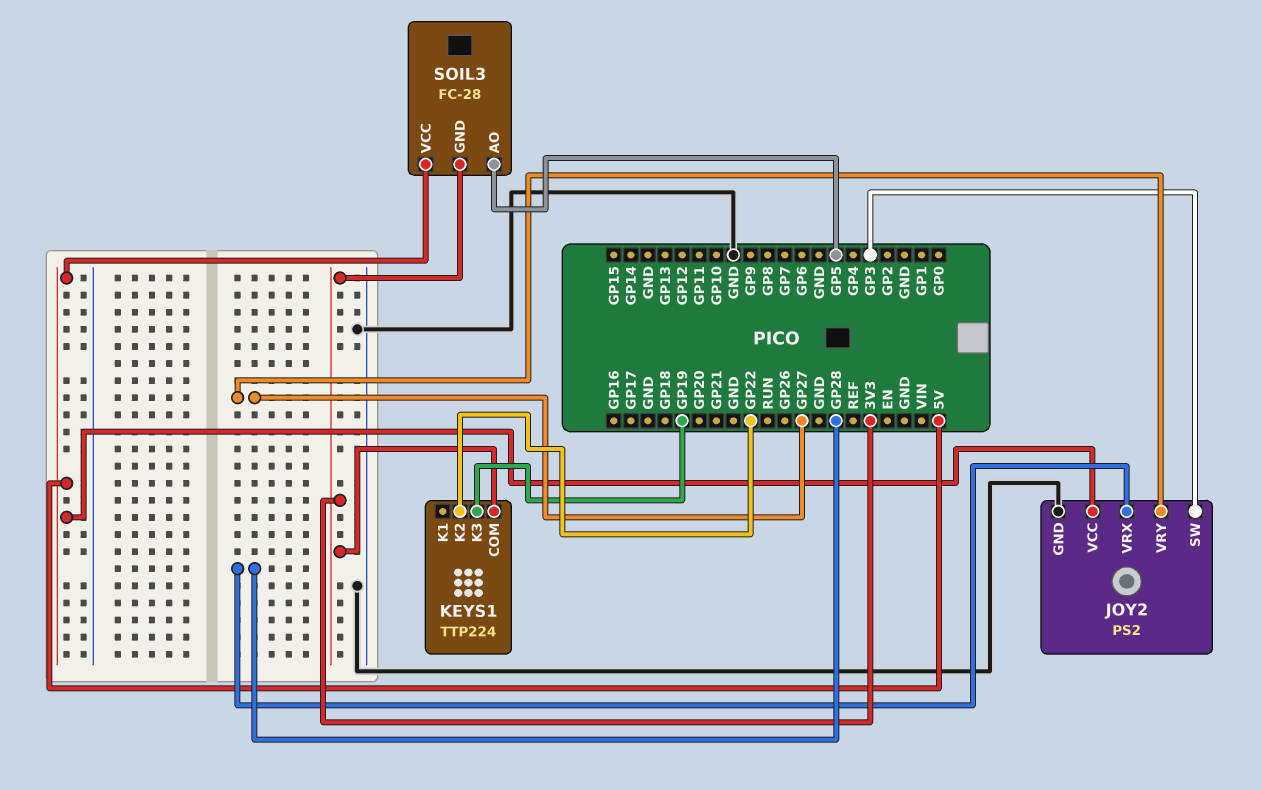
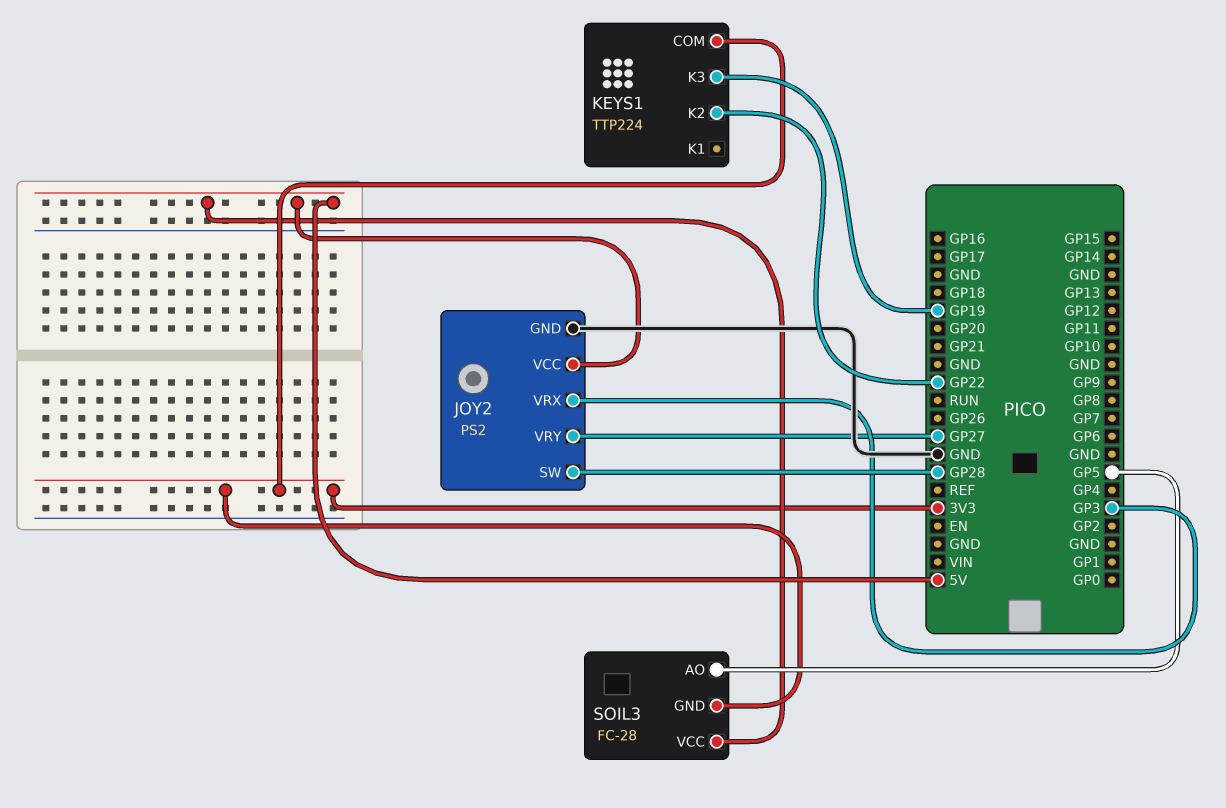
JOY2 pin SW: GP3 -> GP28
JOY2 pin VRX: GP28 -> GP3

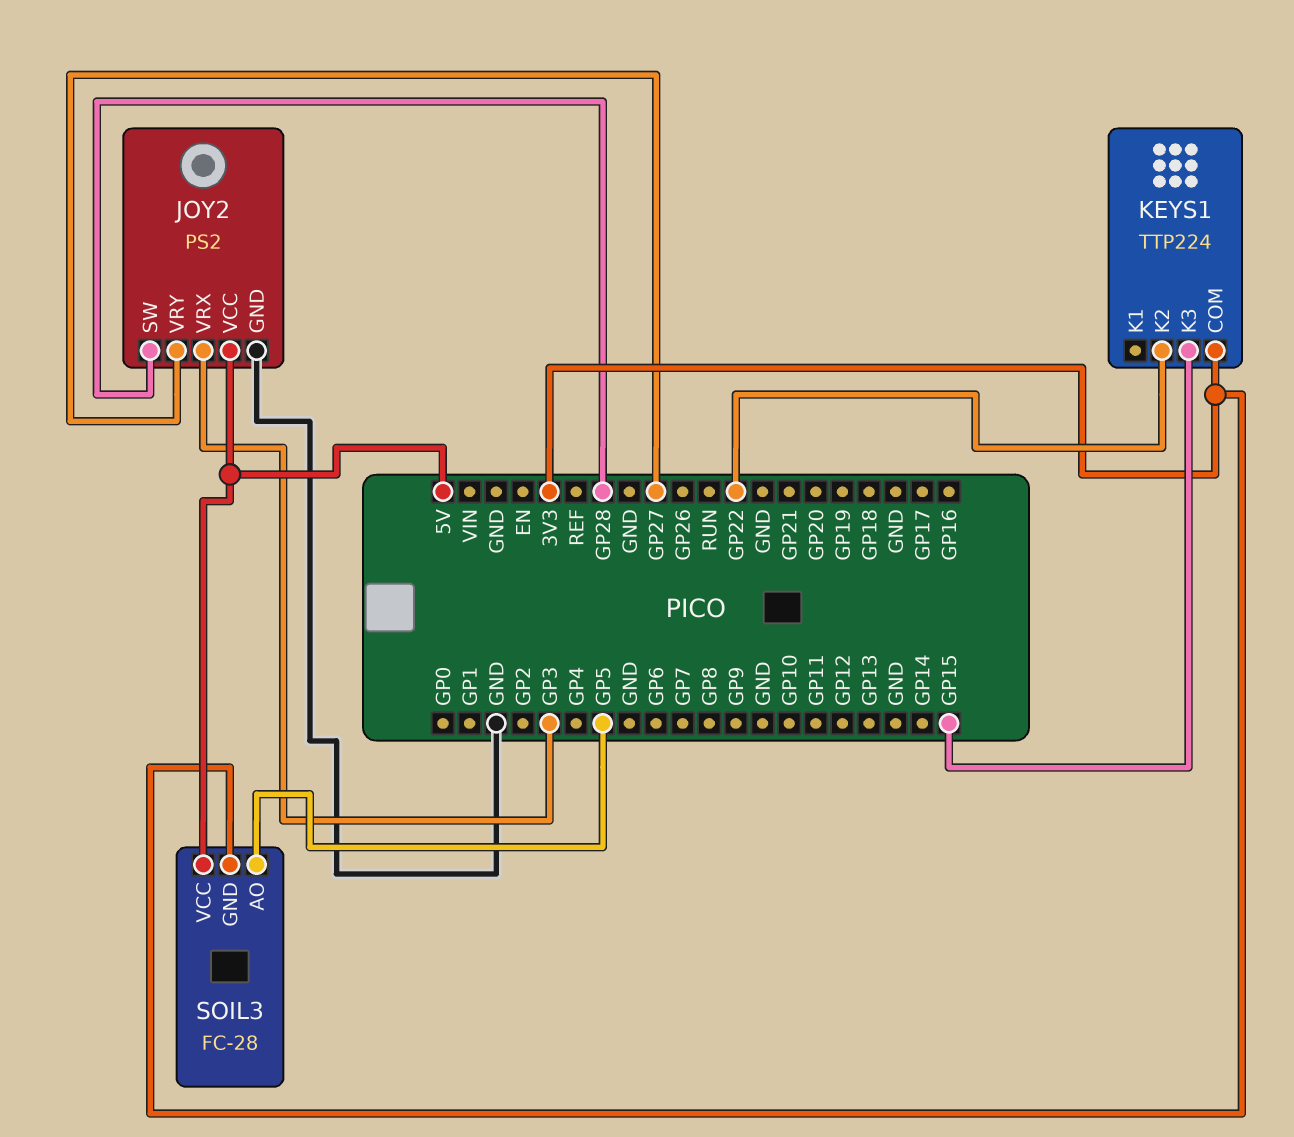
KEYS1 pin K3: GP19 -> GP15

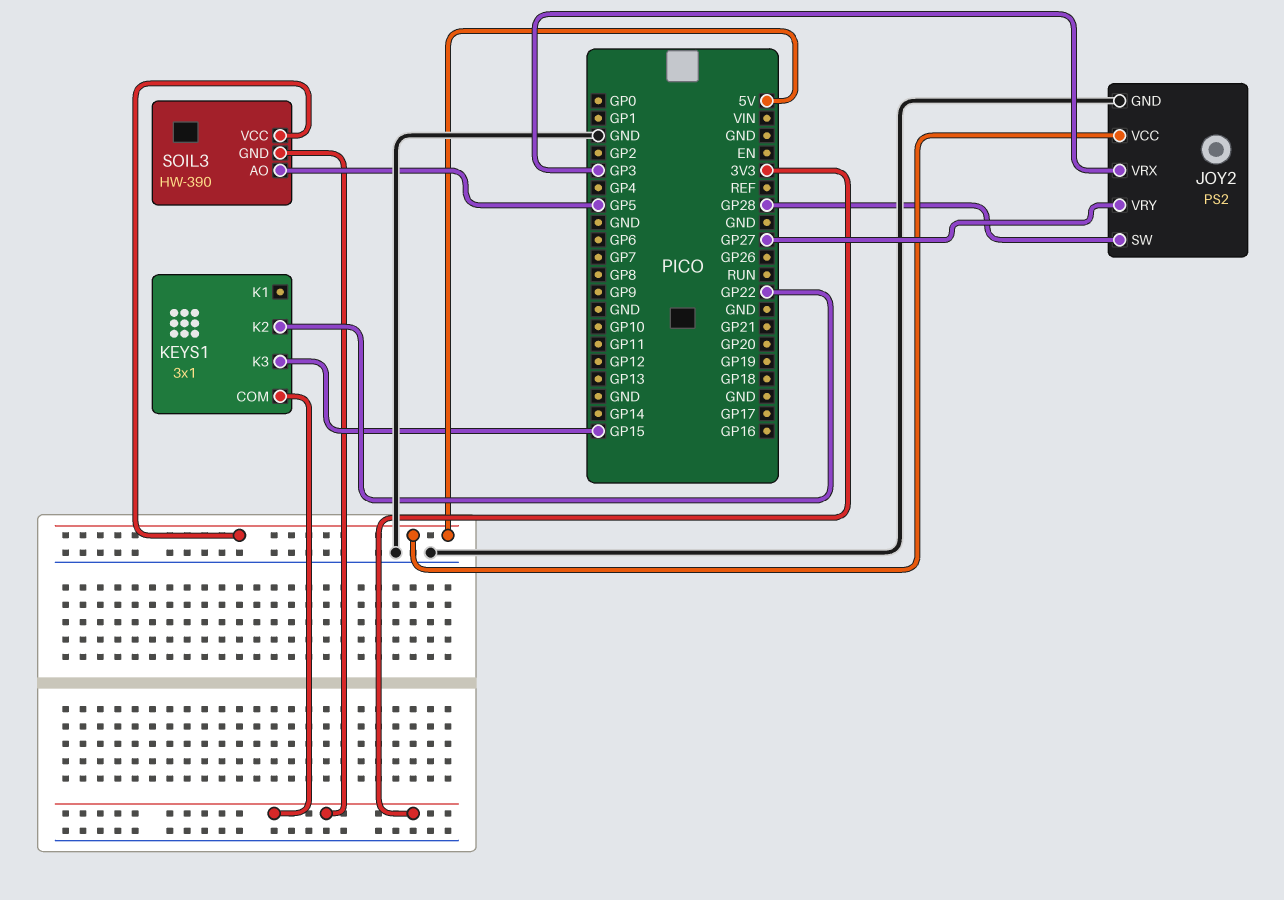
KEYS1: TTP224 -> 3x1
SOIL3: FC-28 -> HW-390

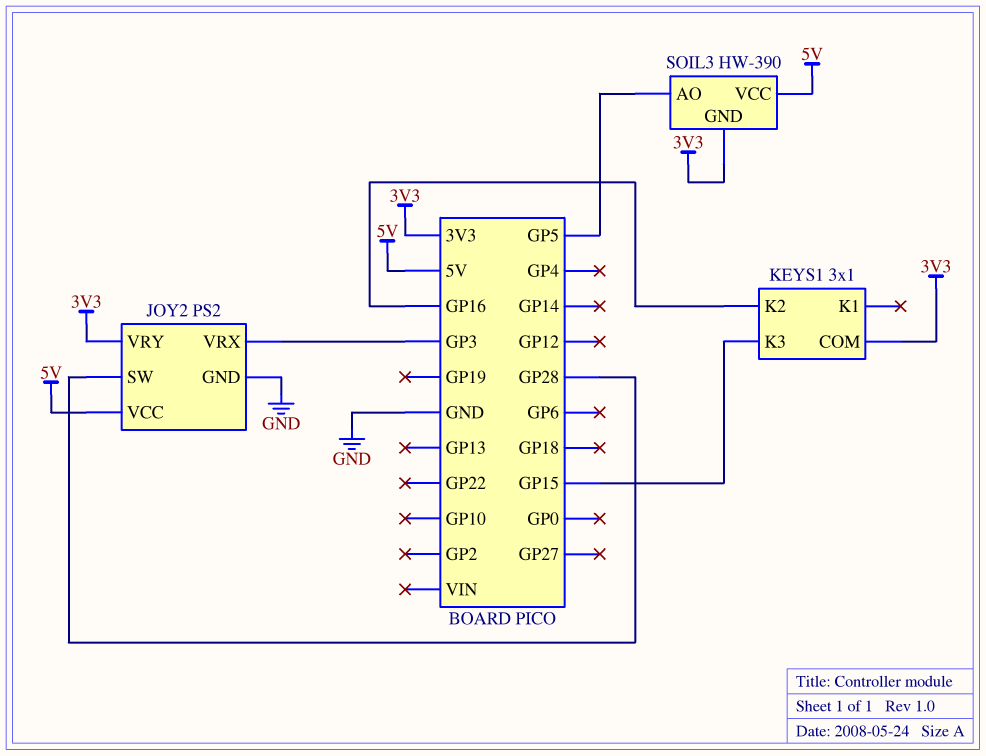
JOY2 pin VRY: GP27 -> 3V3
KEYS1 pin K2: GP22 -> GP16

